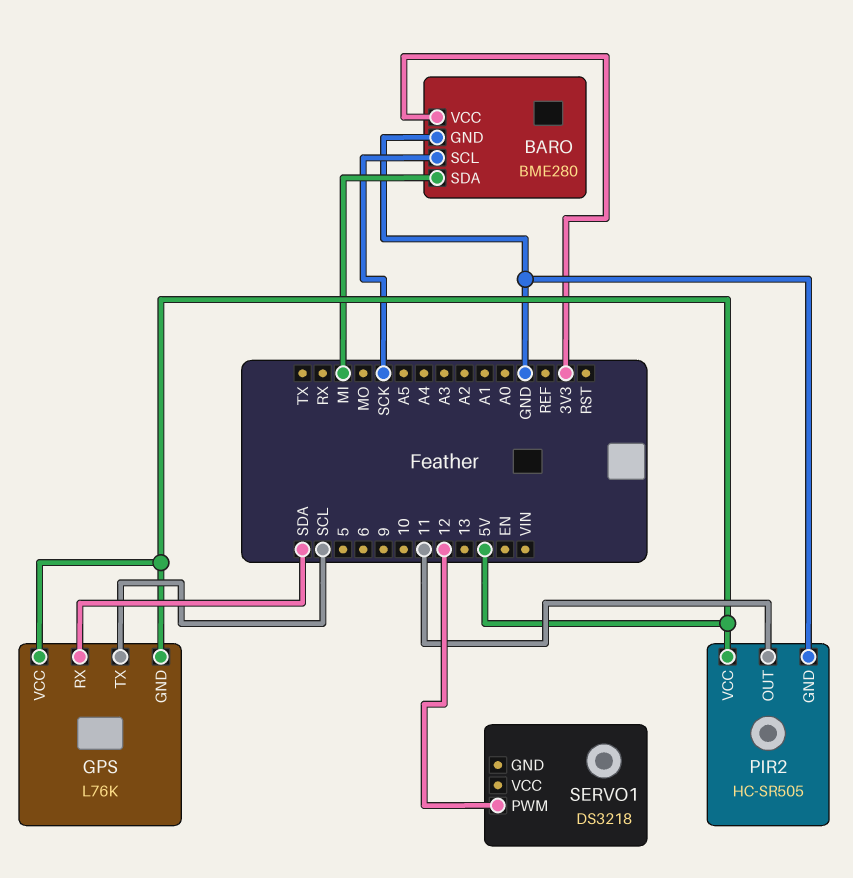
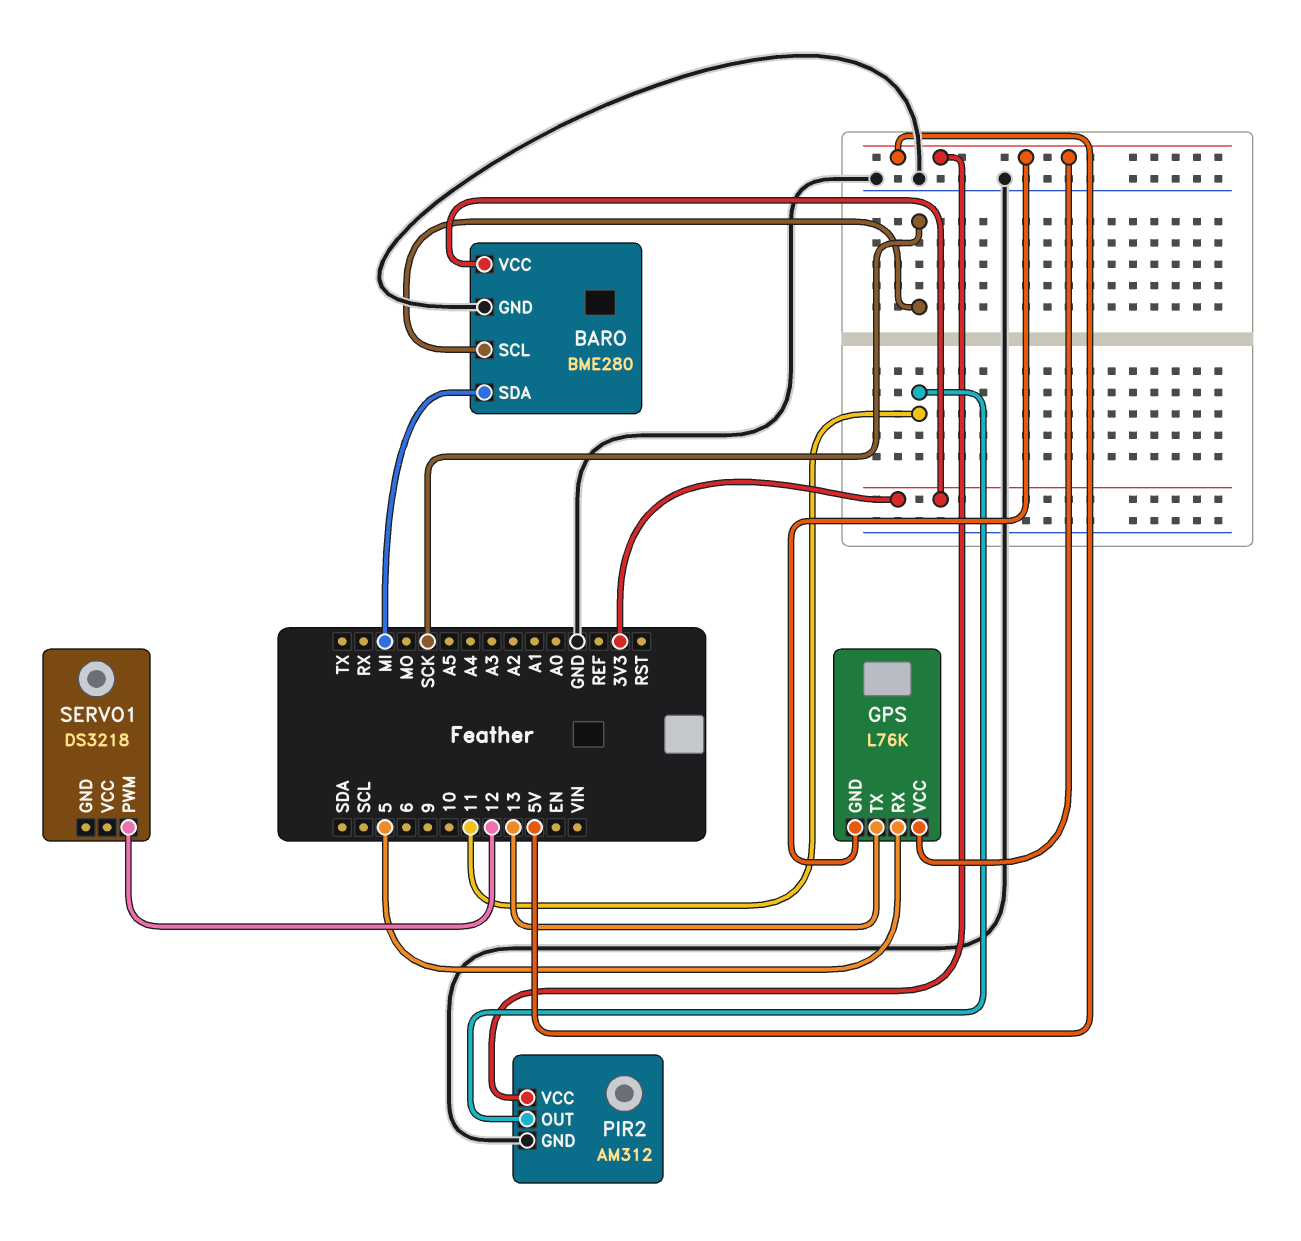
GPS pin RX: SDA -> 5
GPS pin TX: SCL -> 13
PIR2: HC-SR505 -> AM312

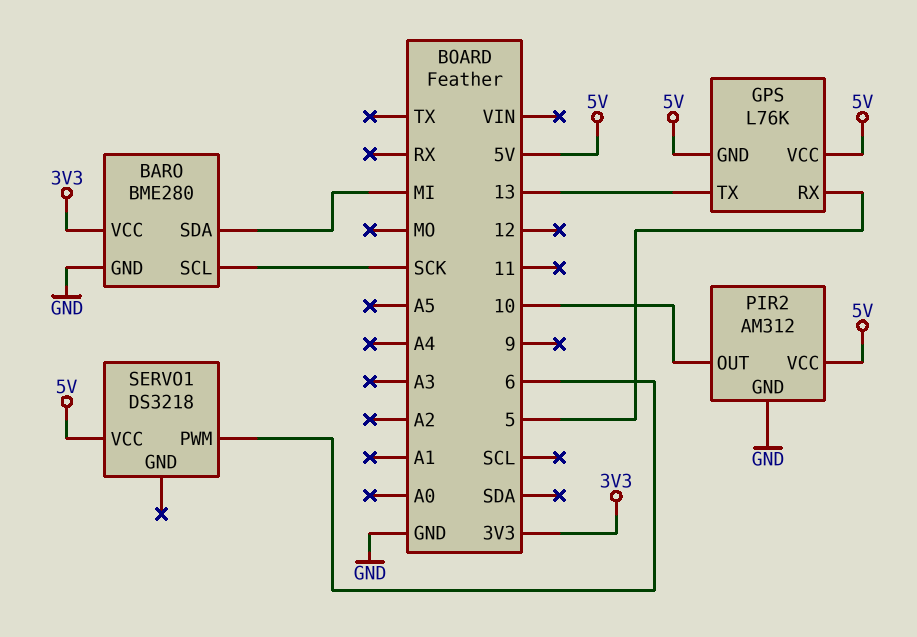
PIR2 pin OUT: 11 -> 10
SERVO1 pin PWM: 12 -> 6
SERVO1 pin VCC: none -> 5V

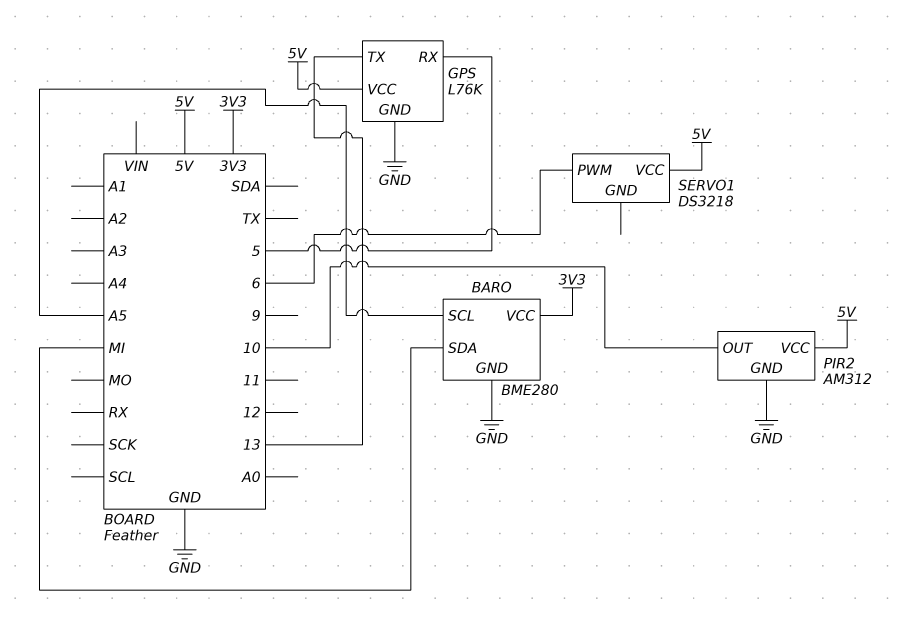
BARO pin SCL: SCK -> A5
GPS pin GND: 5V -> GND

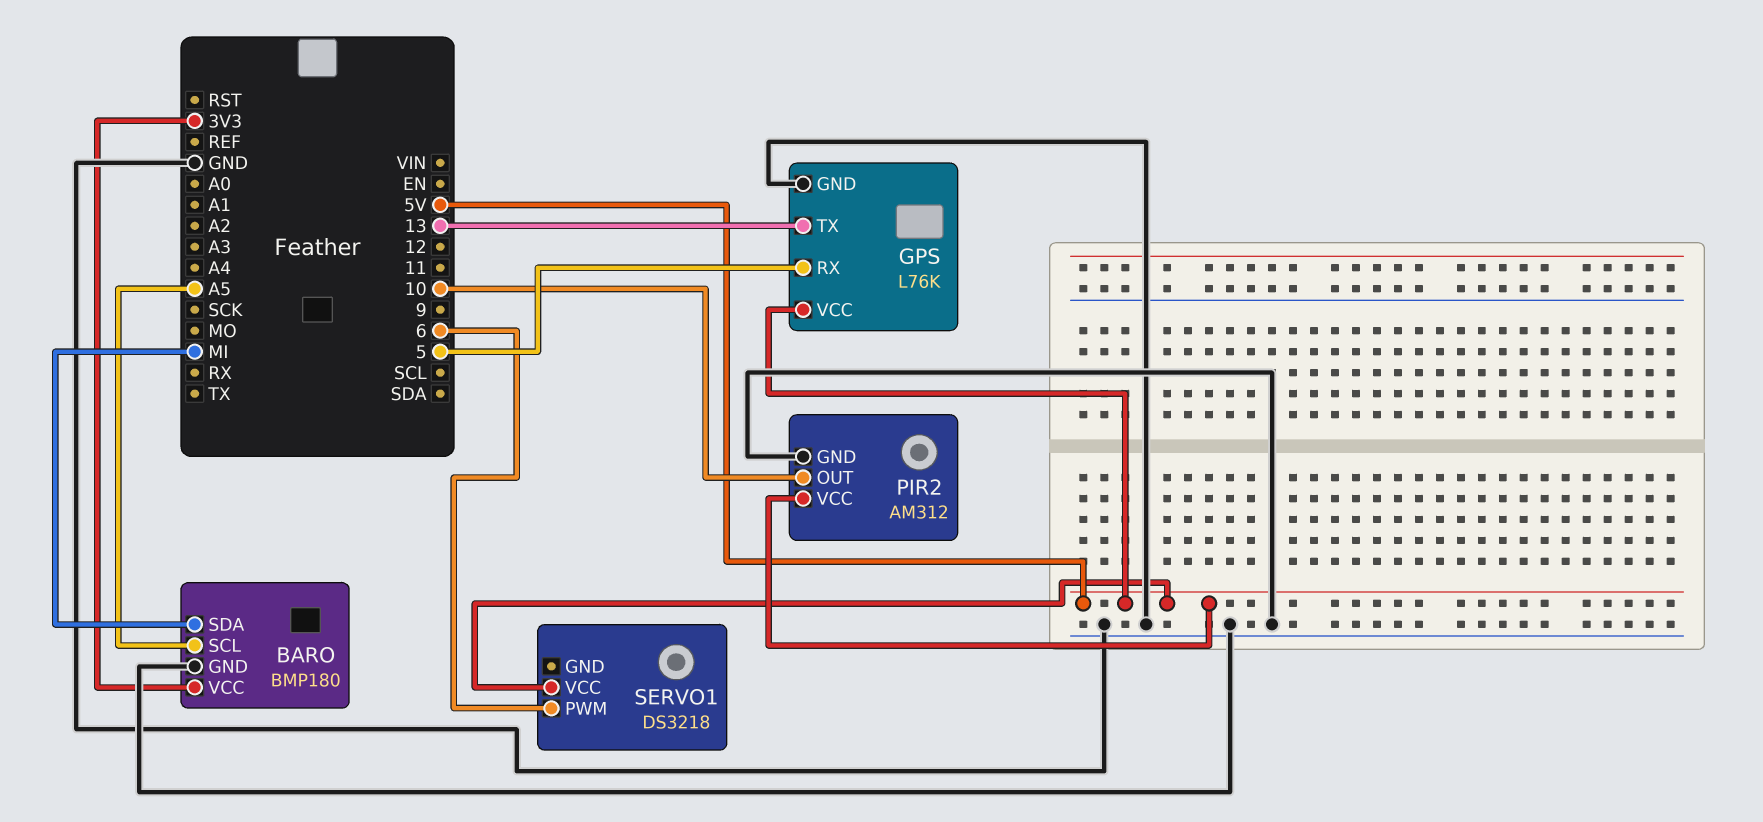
BARO: BME280 -> BMP180

